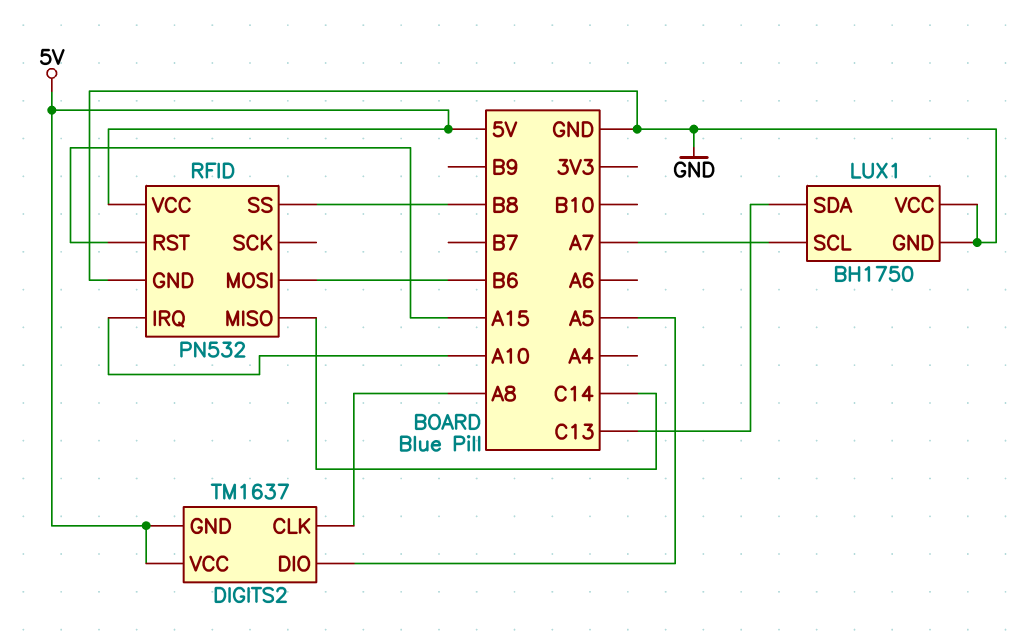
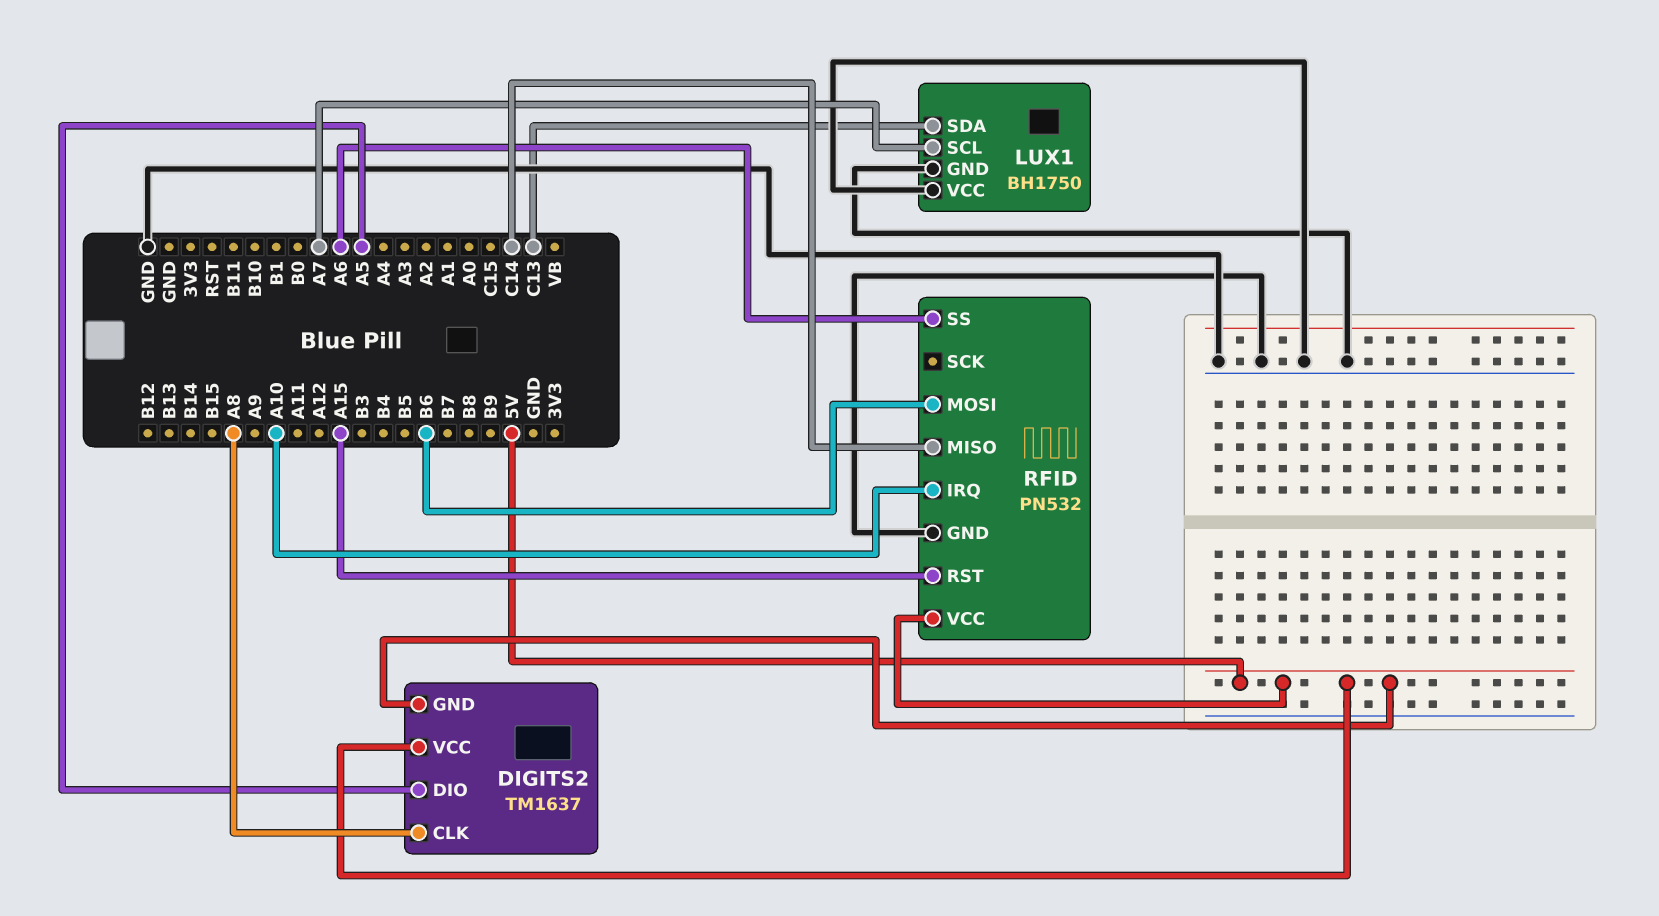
RFID pin SS: B8 -> A6

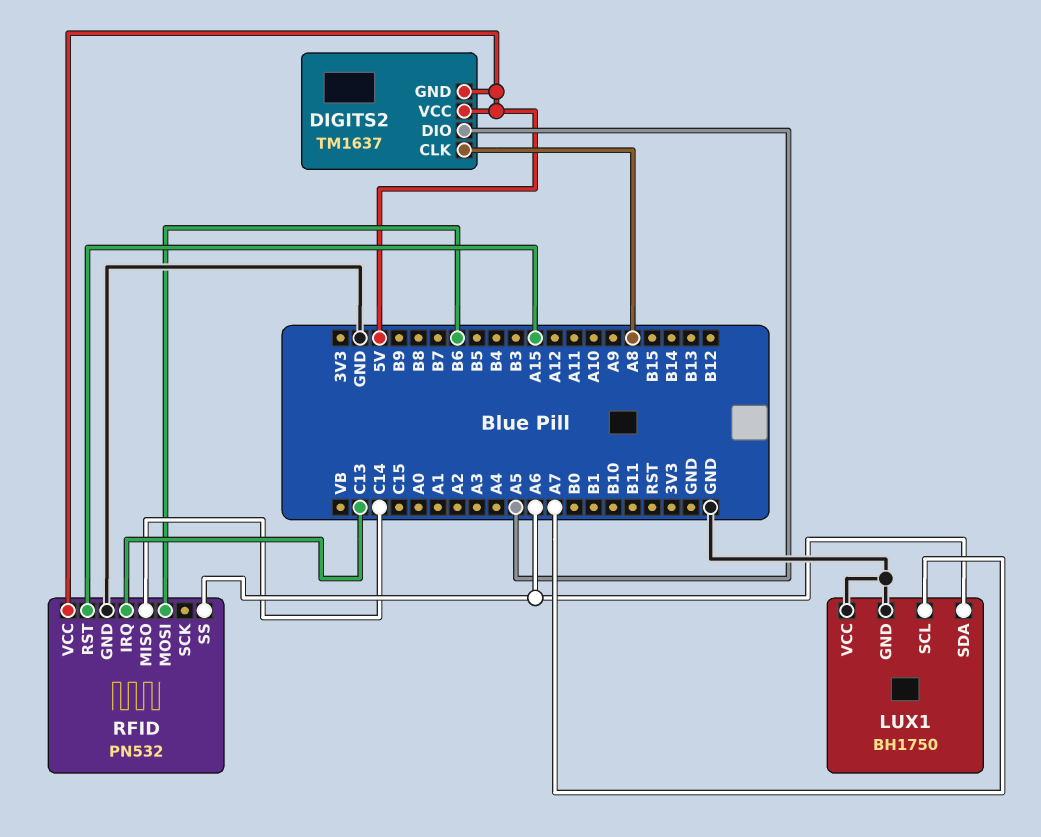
LUX1 pin SDA: C13 -> A6
RFID pin IRQ: A10 -> C13

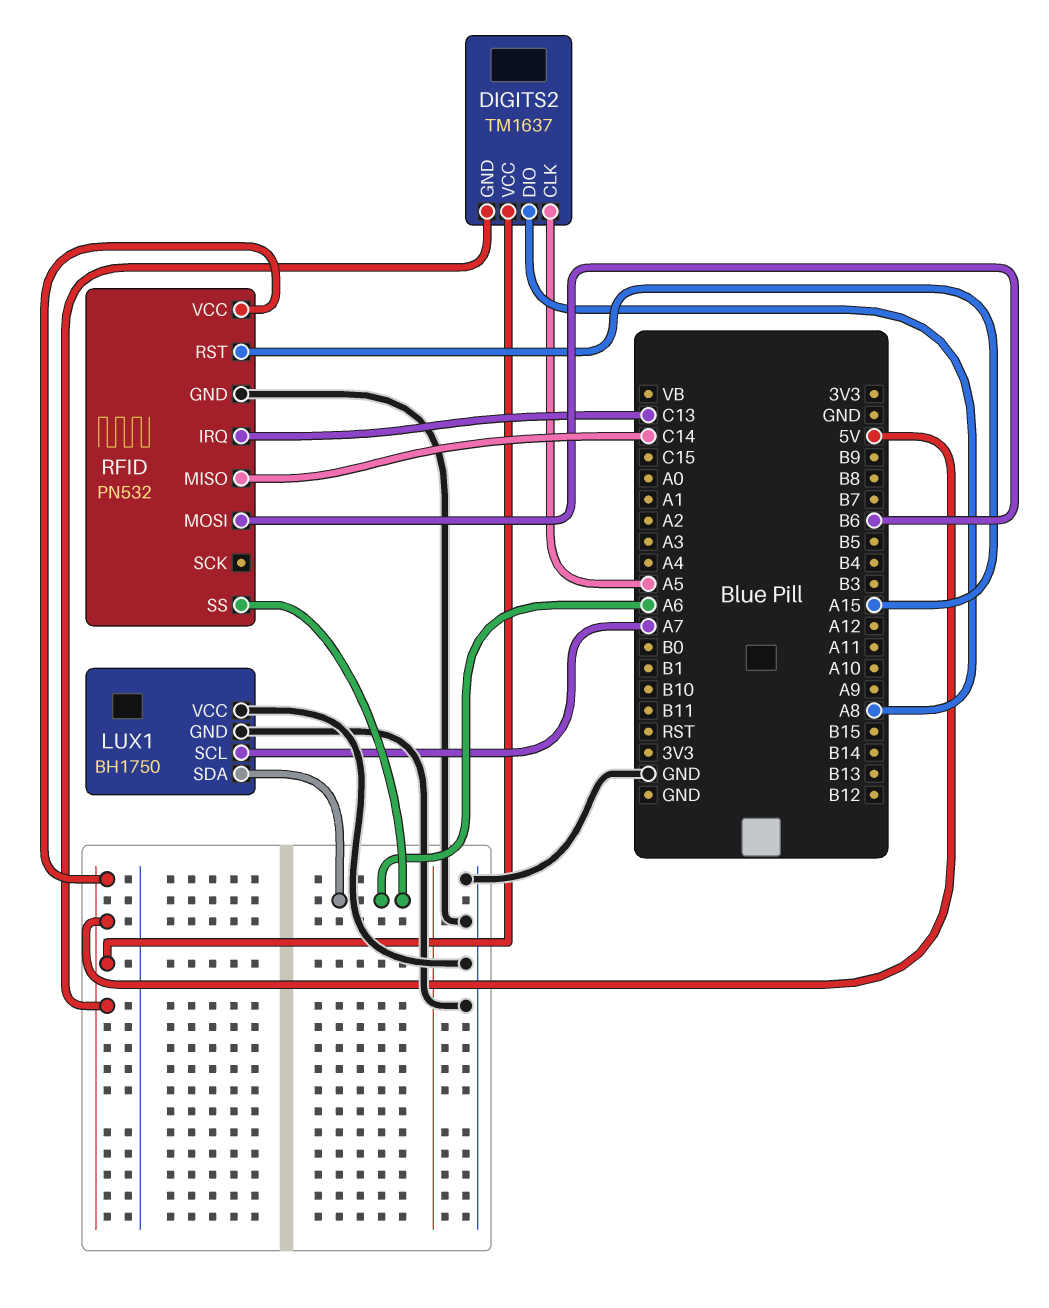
DIGITS2 pin CLK: A8 -> A5
DIGITS2 pin DIO: A5 -> A8

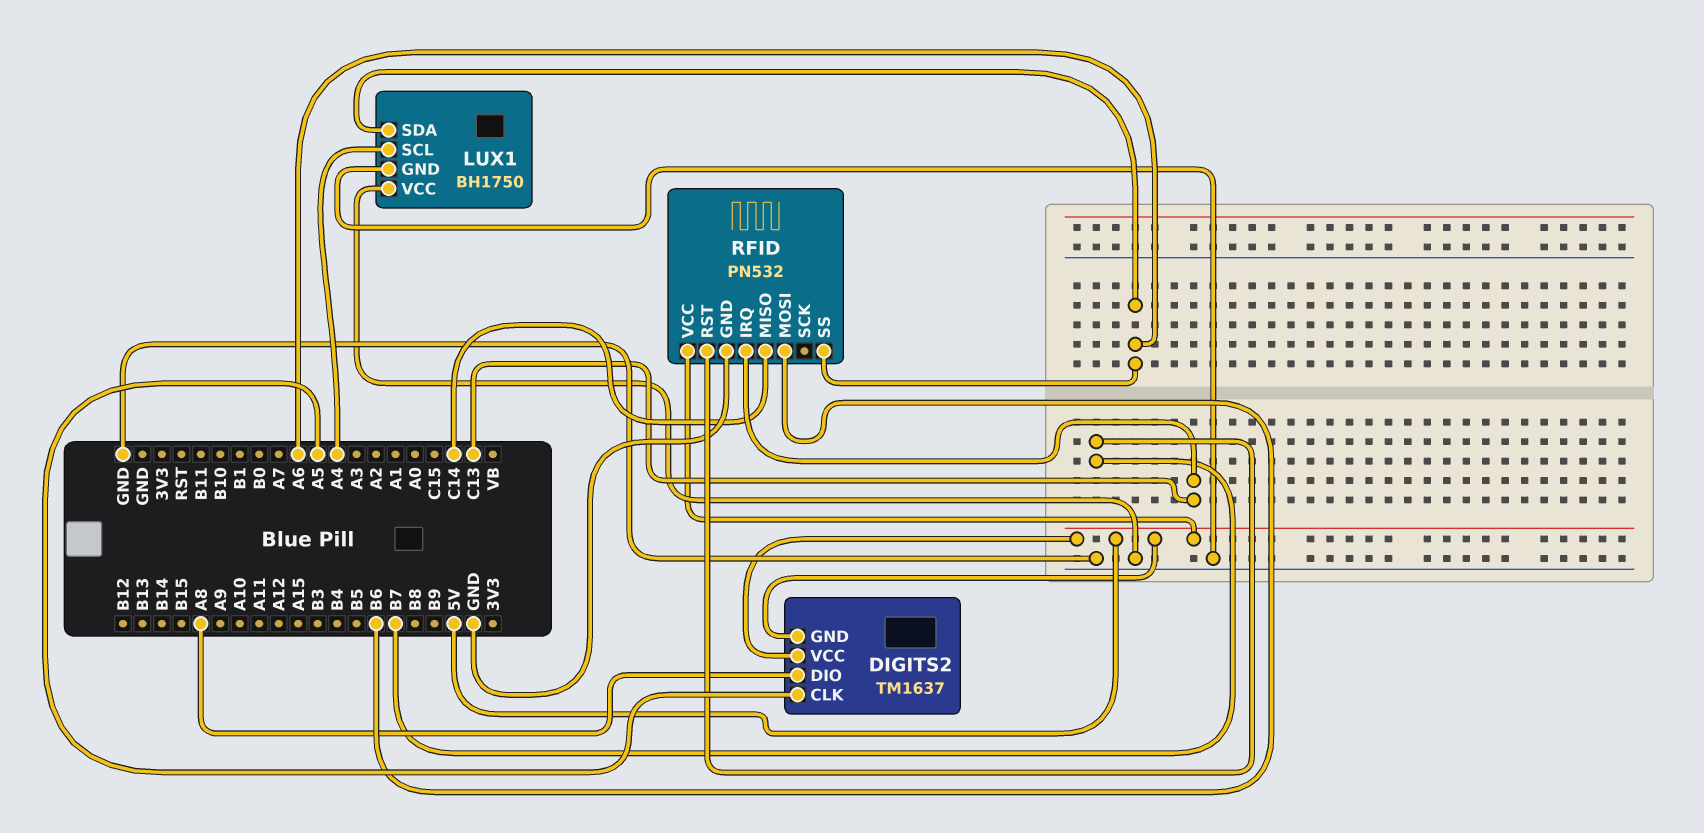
LUX1 pin SCL: A7 -> A4
RFID pin RST: A15 -> B7

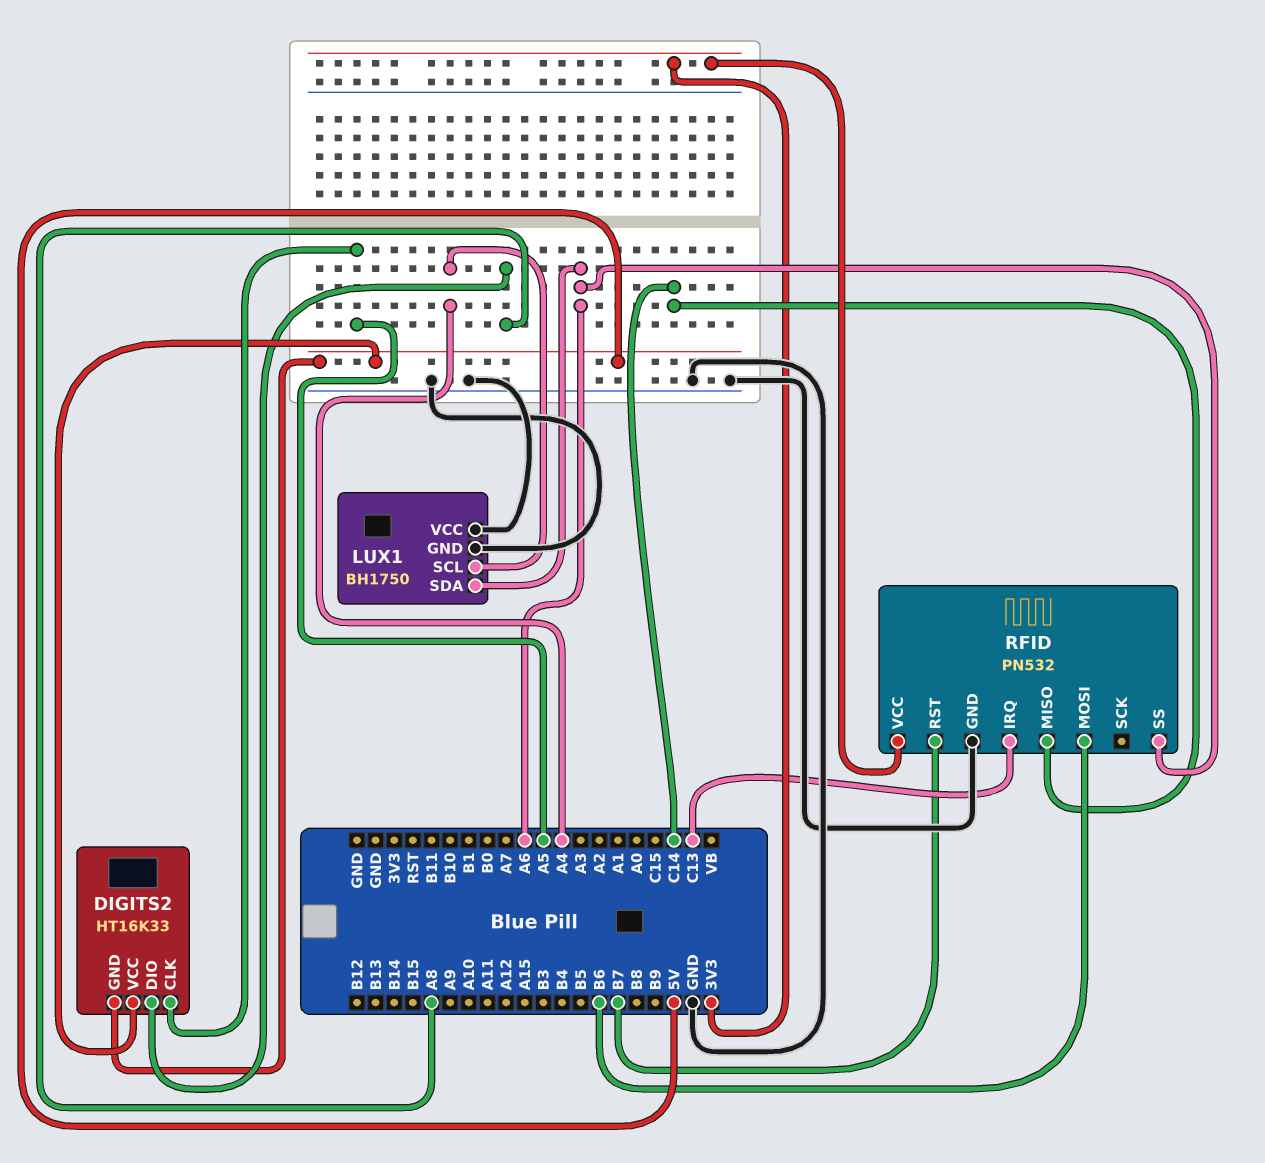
DIGITS2: TM1637 -> HT16K33
RFID pin VCC: 5V -> 3V3

